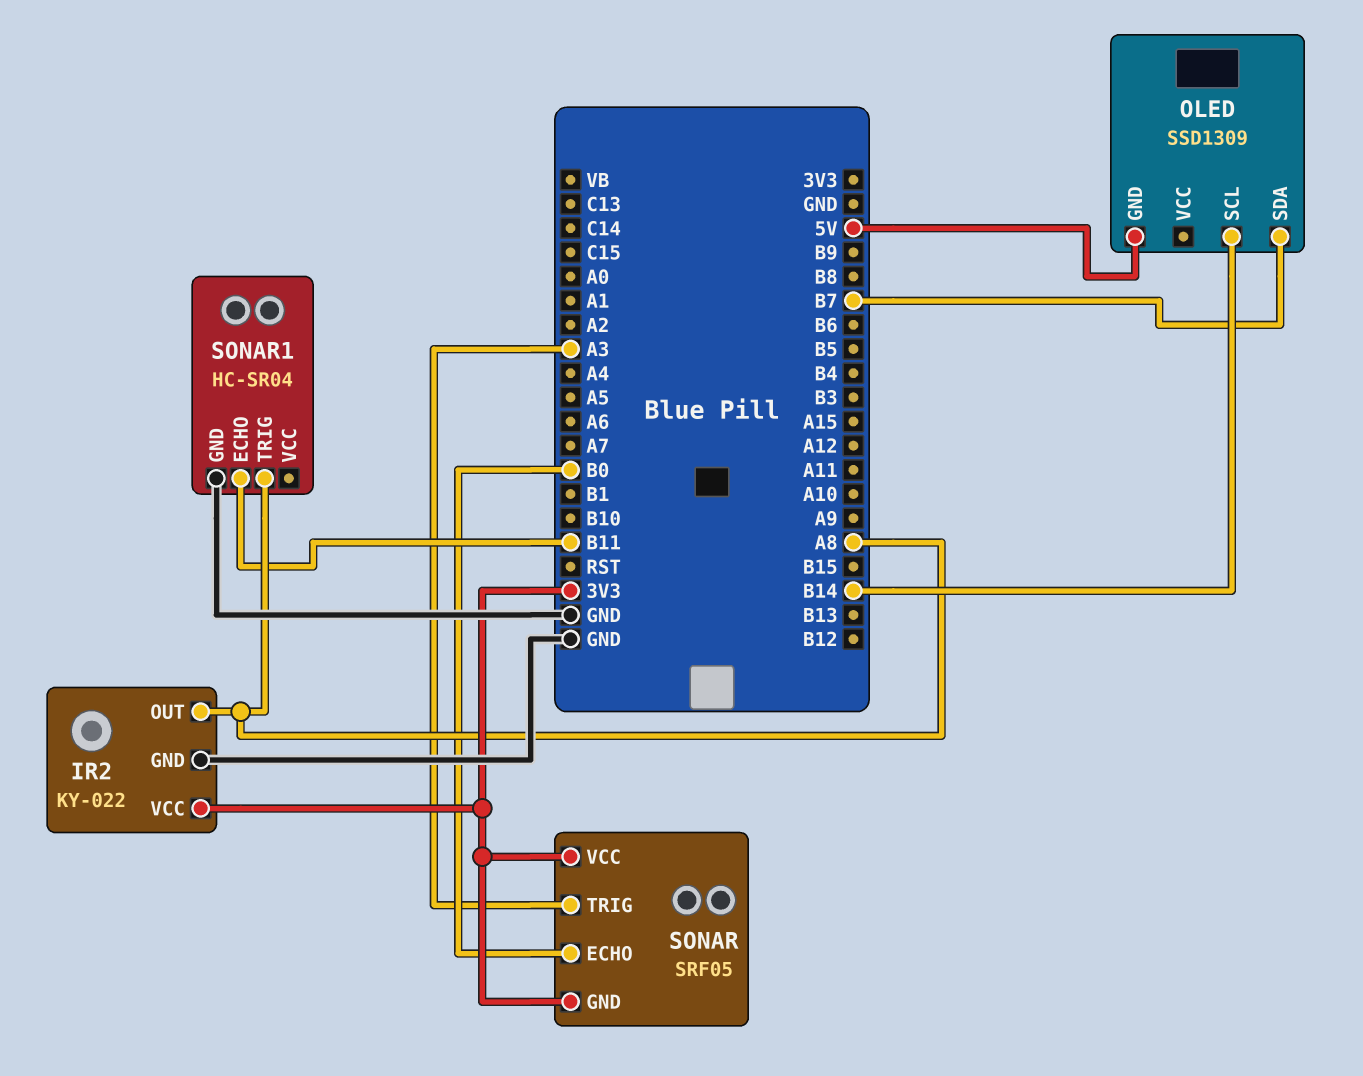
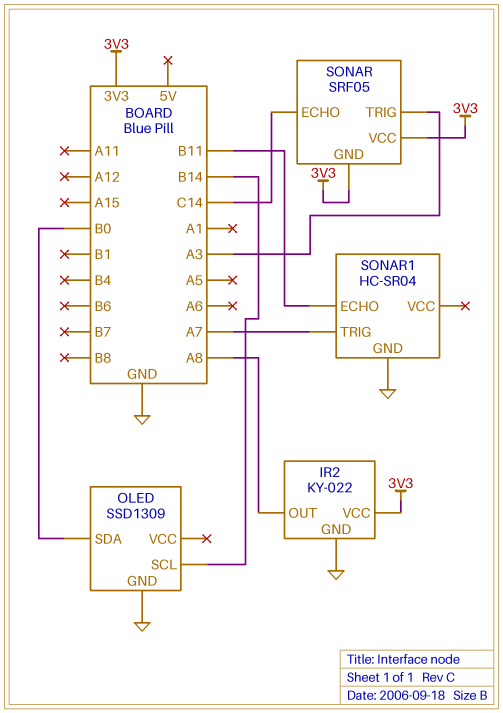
OLED pin GND: 5V -> GND
OLED pin SDA: B7 -> B0
SONAR pin ECHO: B0 -> C14
SONAR1 pin TRIG: A8 -> A7

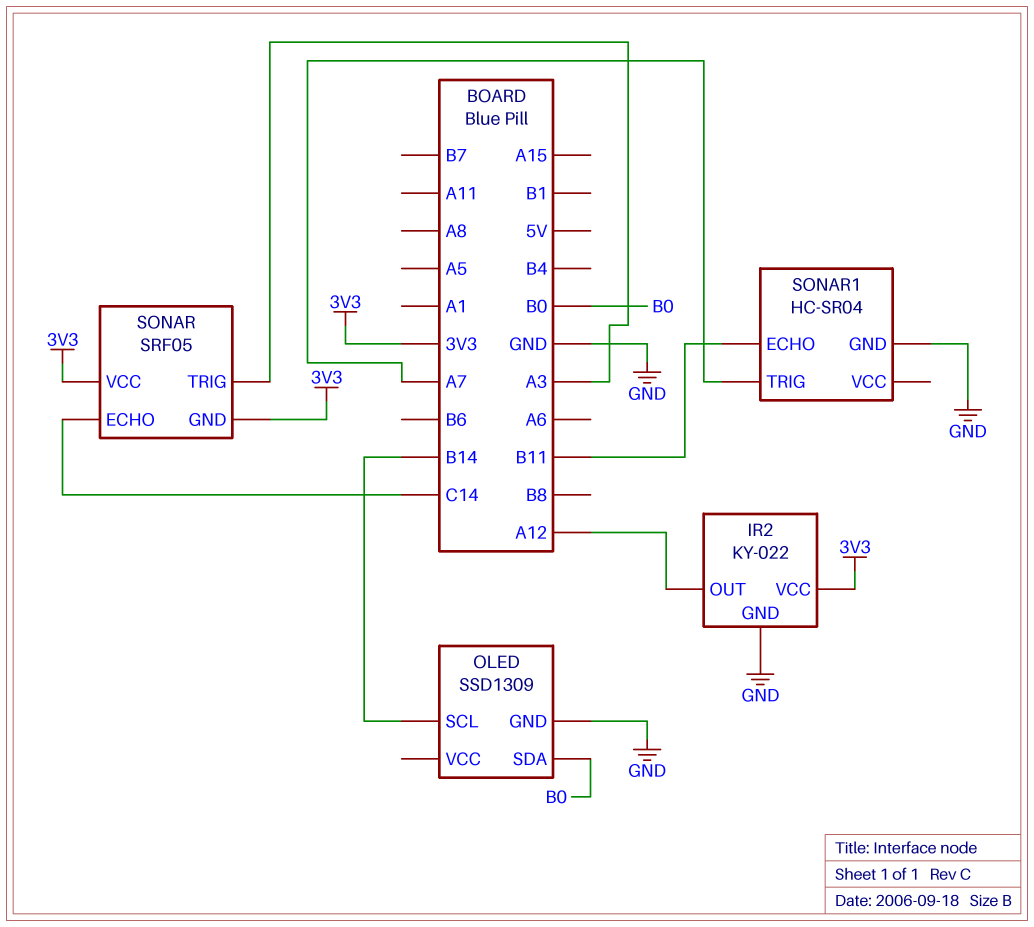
IR2 pin OUT: A8 -> A12

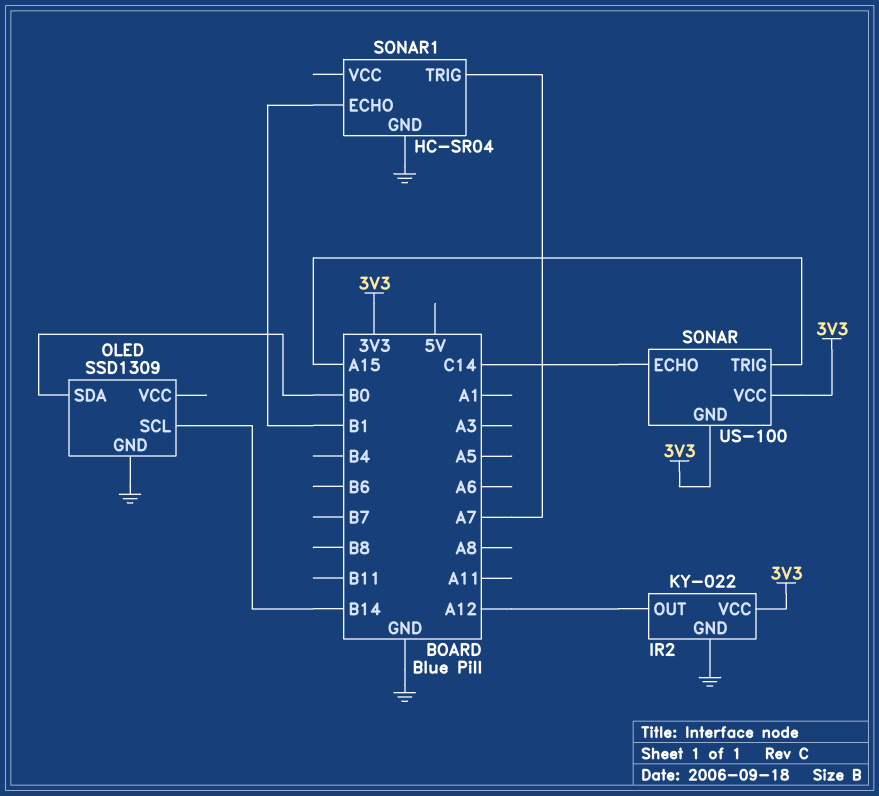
SONAR: SRF05 -> US-100
SONAR pin TRIG: A3 -> A15
SONAR1 pin ECHO: B11 -> B1

